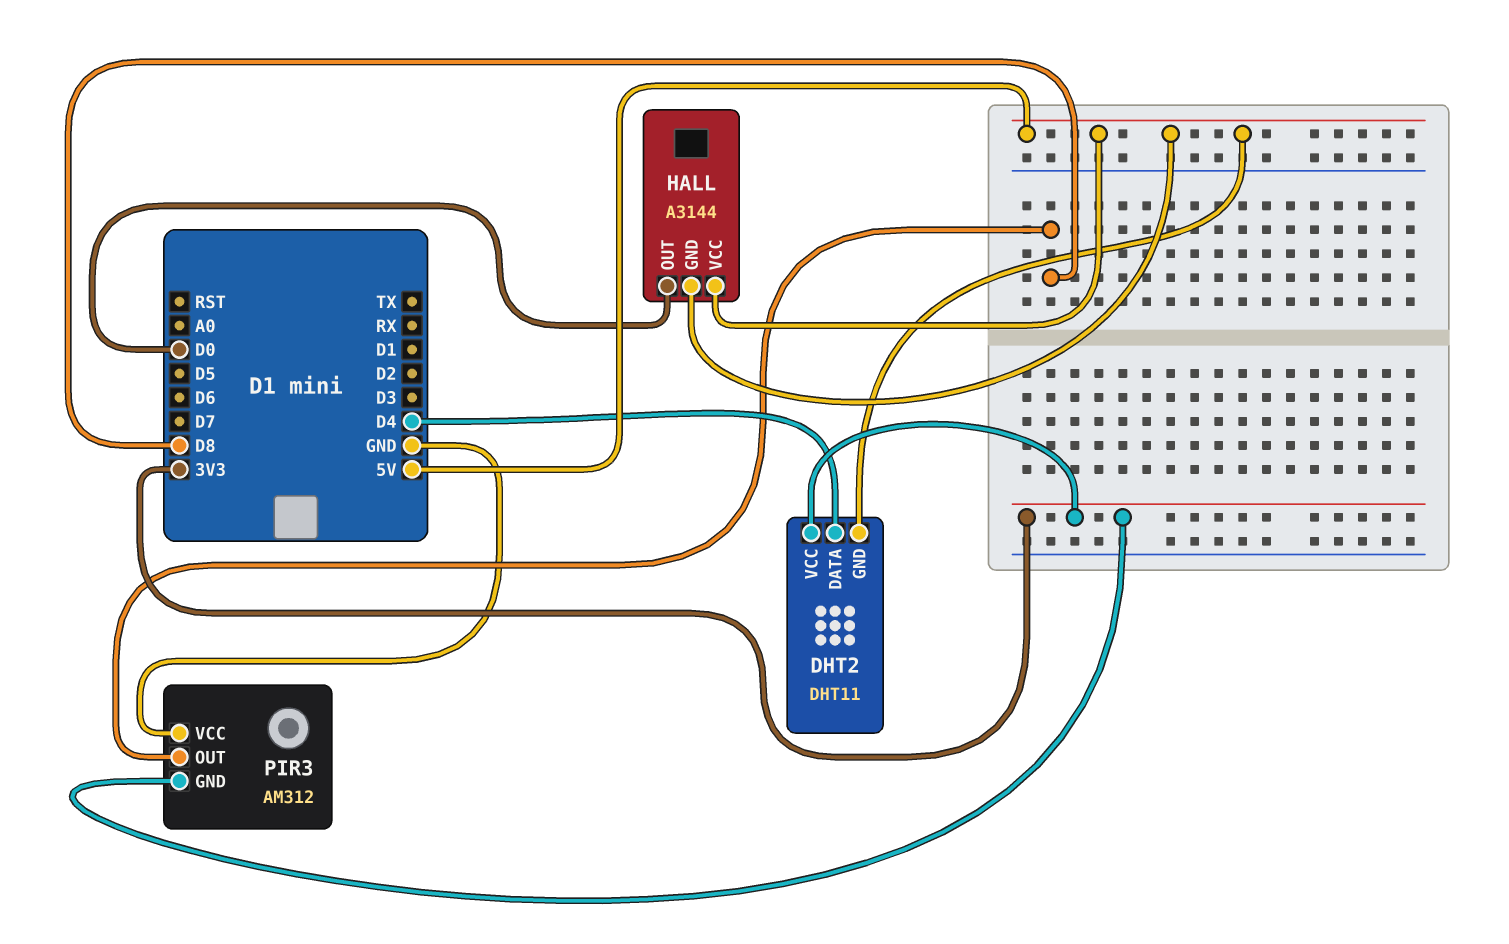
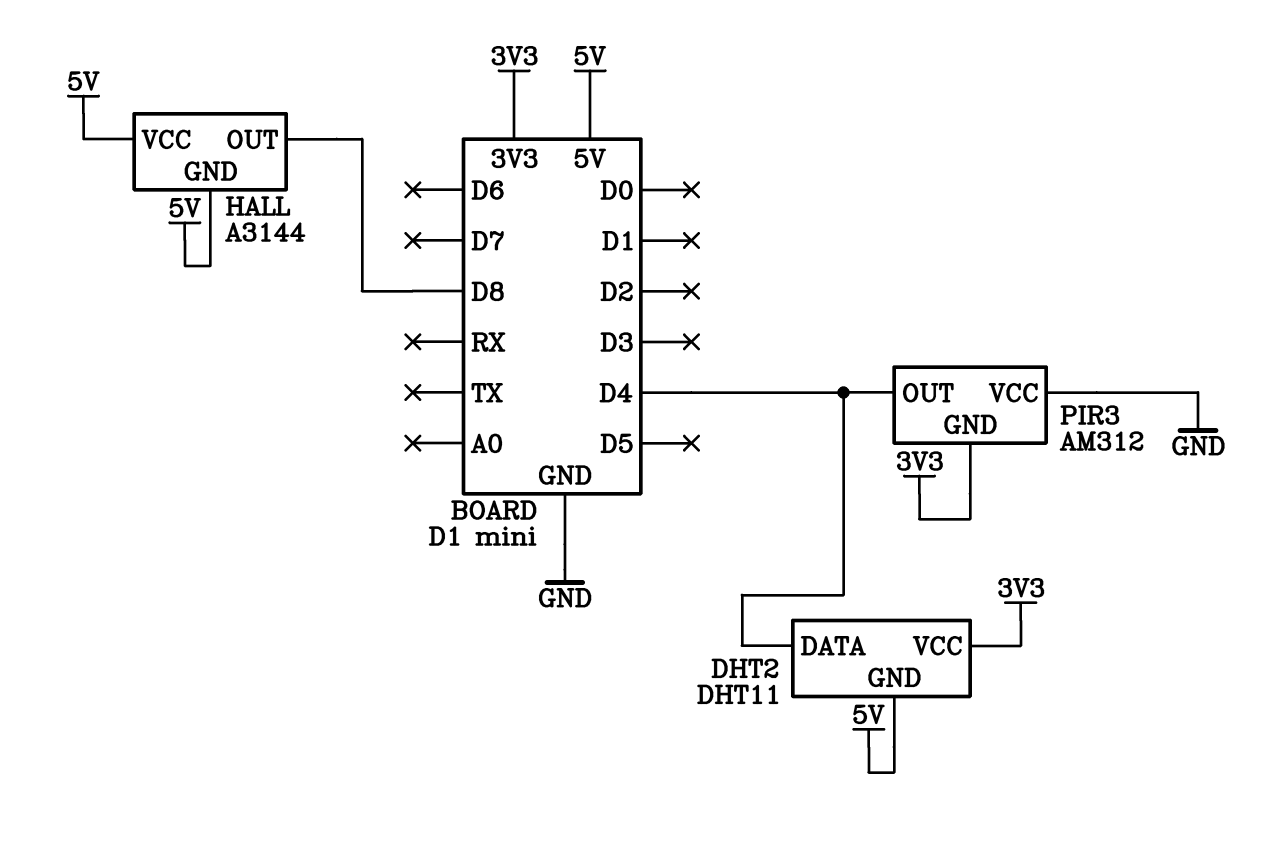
HALL pin OUT: D0 -> D8
PIR3 pin OUT: D8 -> D4

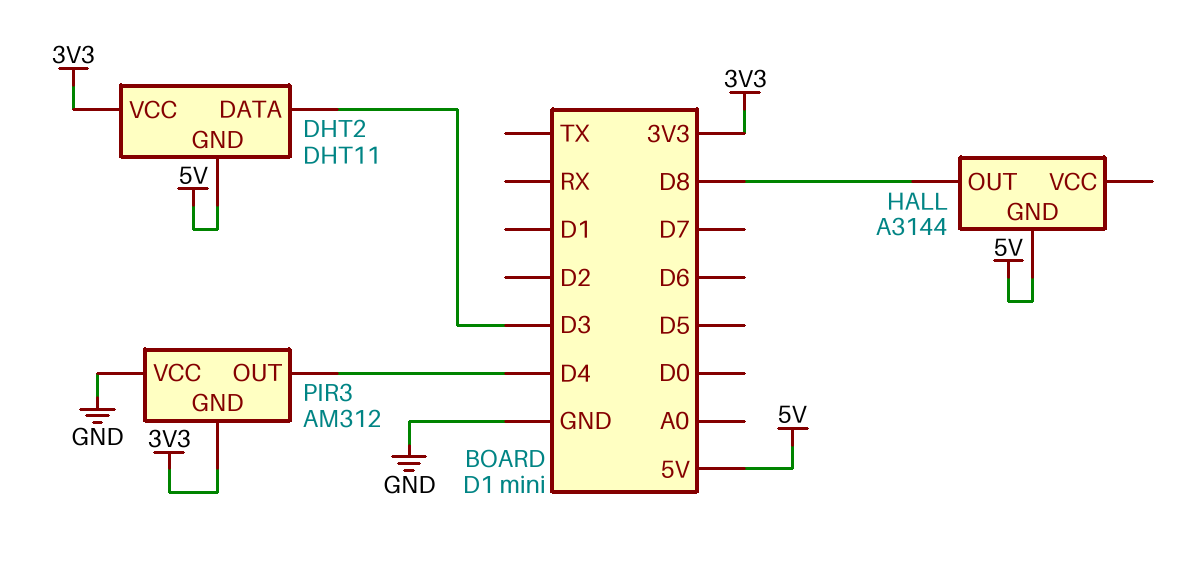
DHT2 pin DATA: D4 -> D3
HALL pin VCC: 5V -> none

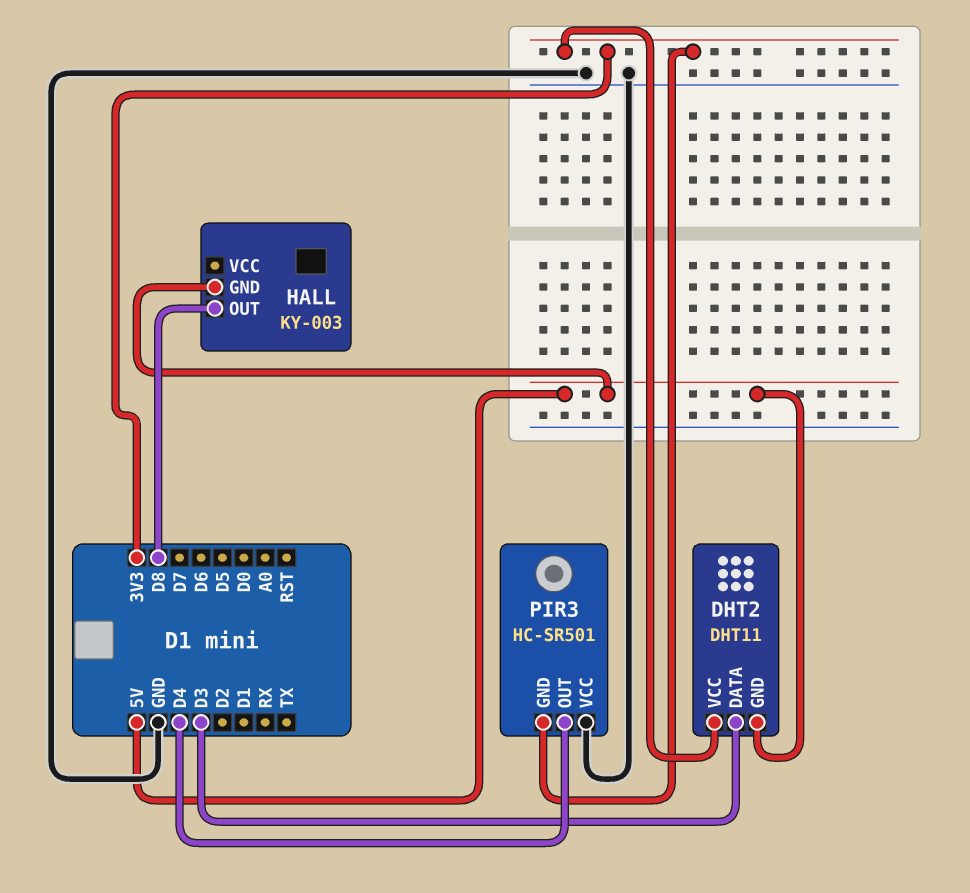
HALL: A3144 -> KY-003
PIR3: AM312 -> HC-SR501

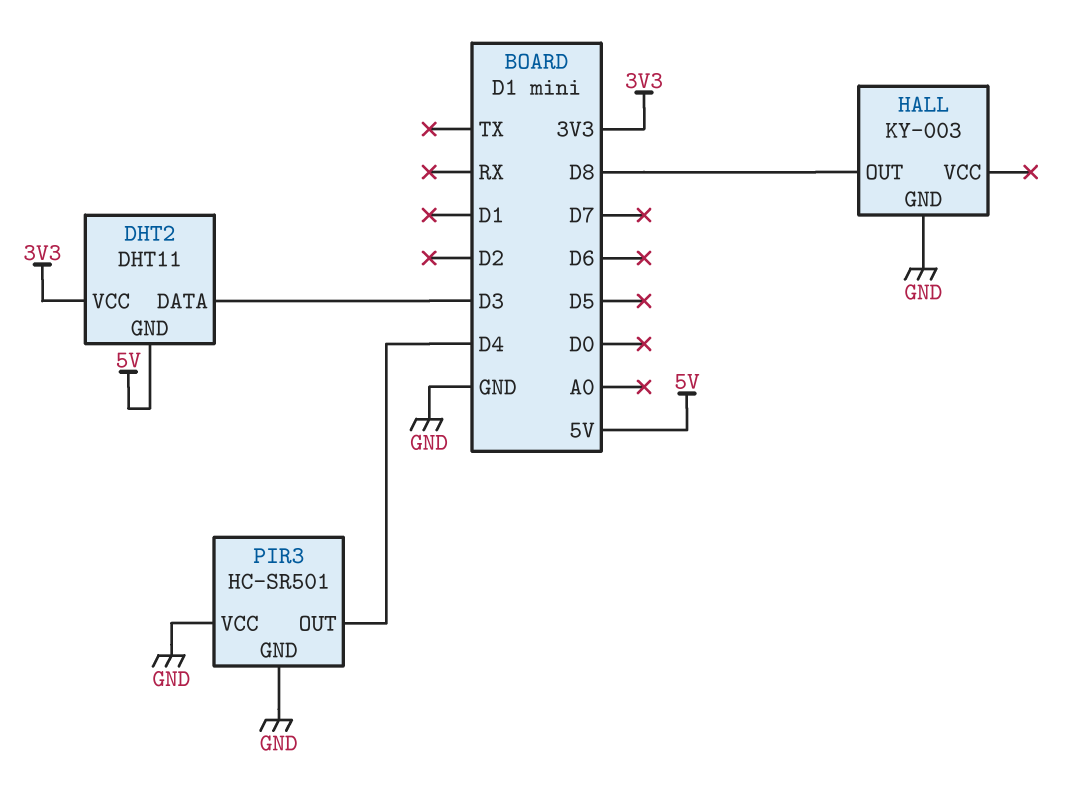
HALL pin GND: 5V -> GND
PIR3 pin GND: 3V3 -> GND

